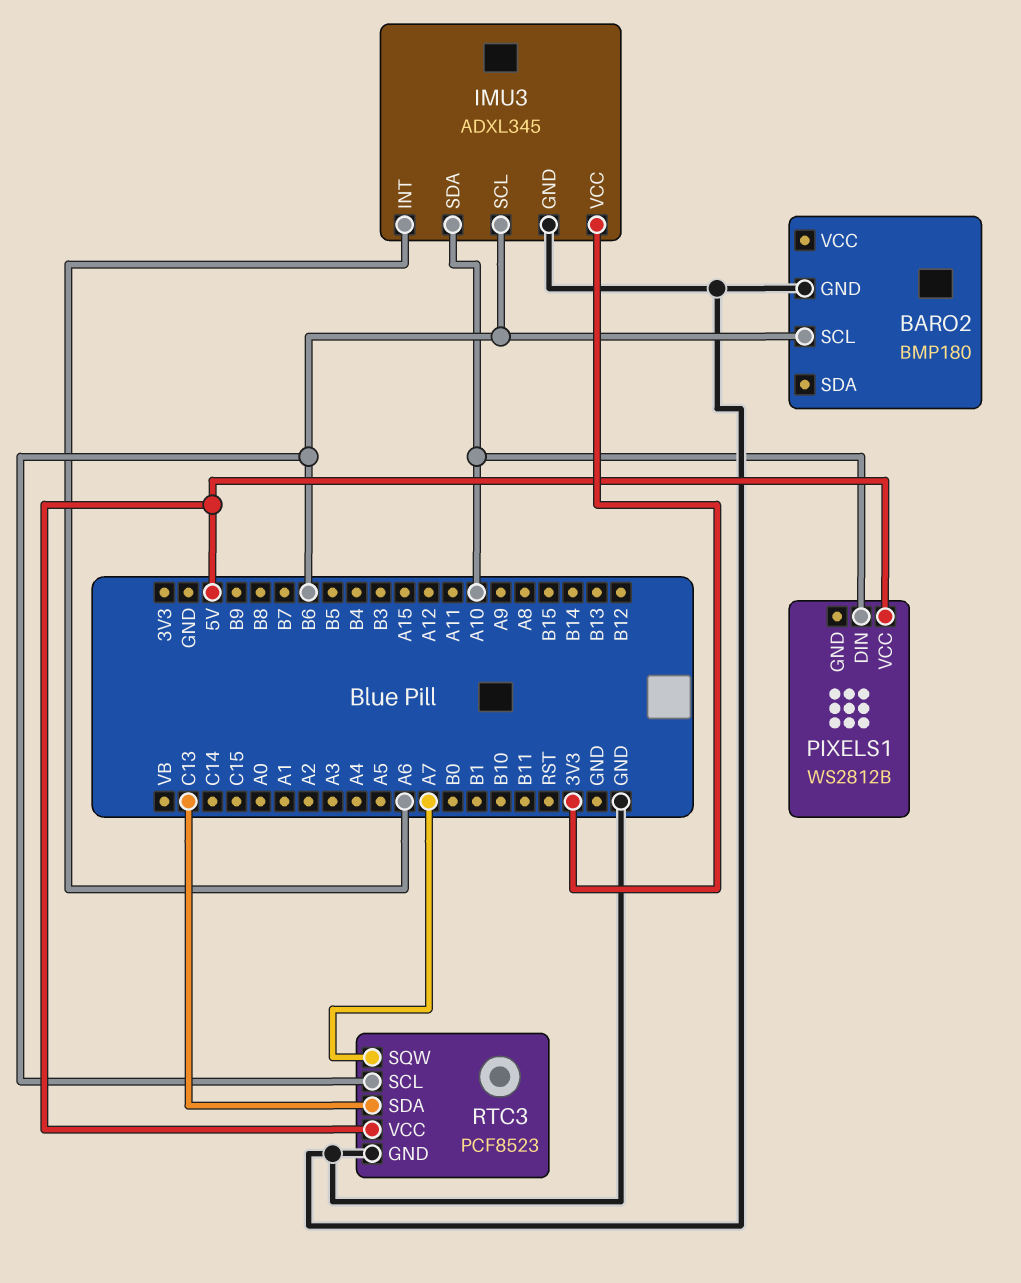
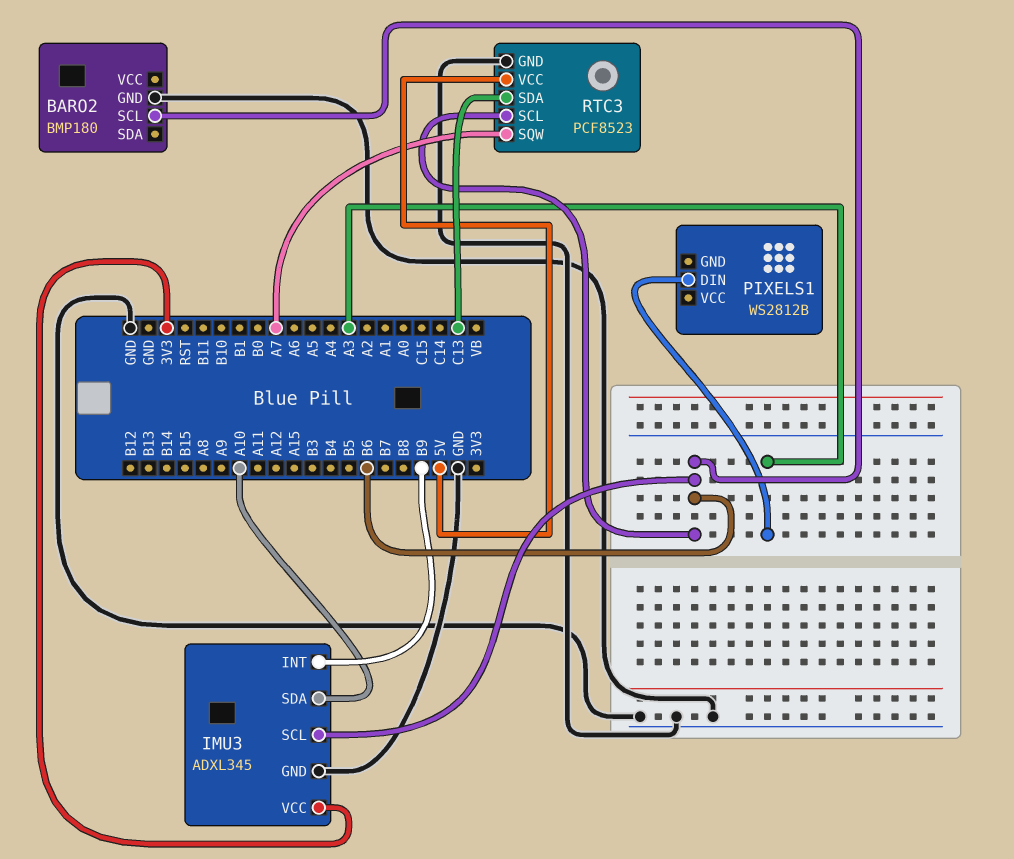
IMU3 pin INT: A6 -> B9
PIXELS1 pin DIN: A10 -> A3
PIXELS1 pin VCC: 5V -> none

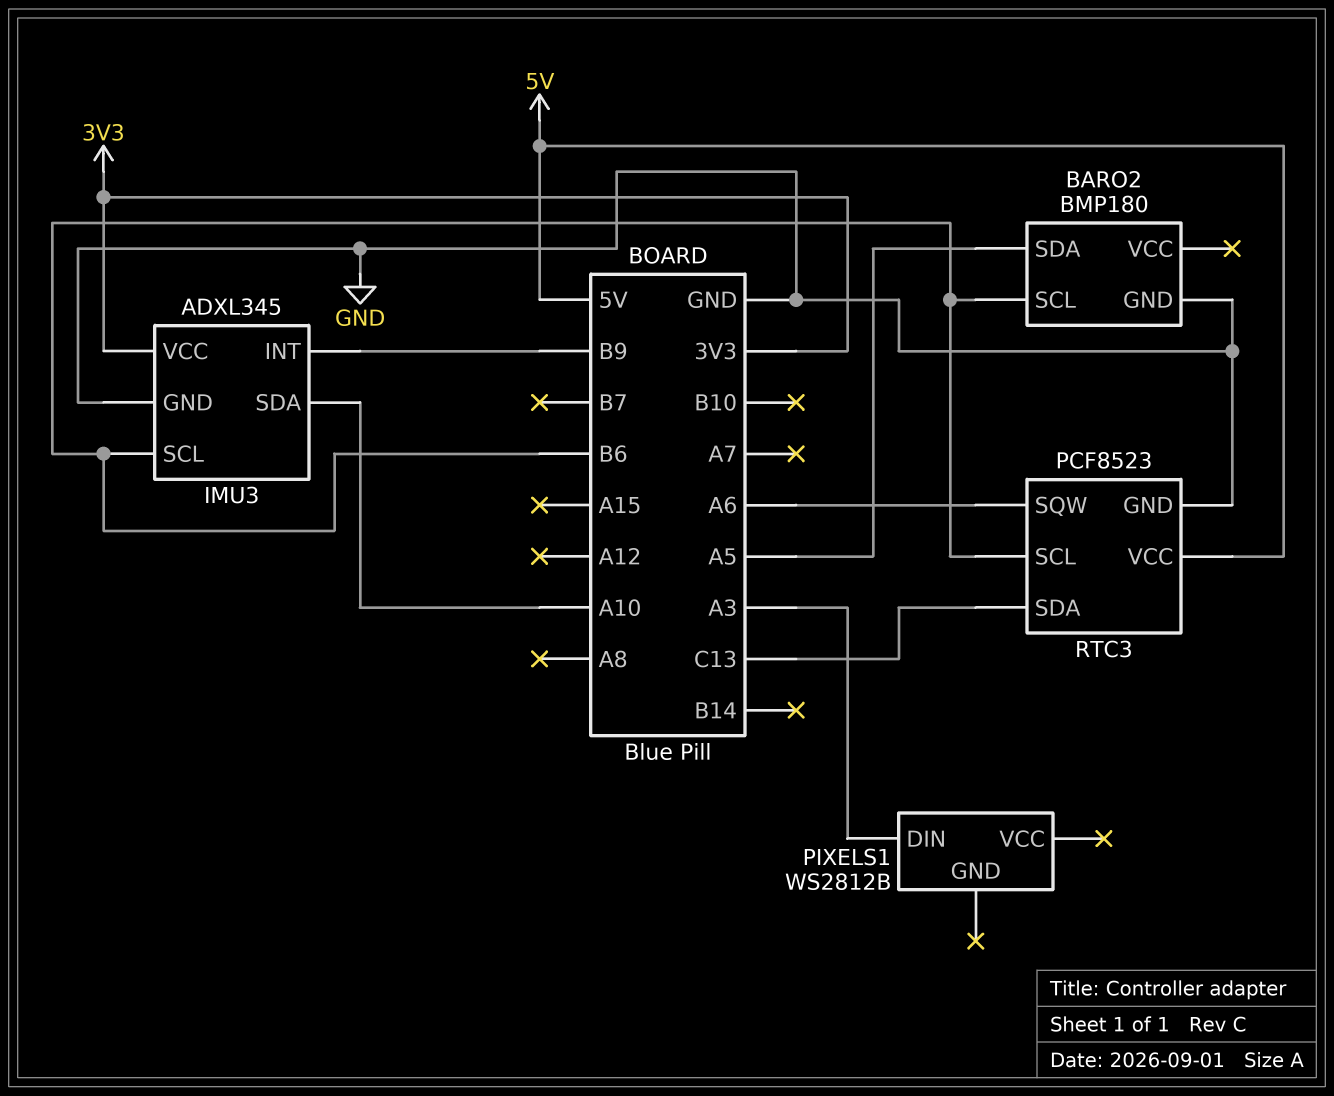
BARO2 pin SDA: none -> A5
RTC3 pin SQW: A7 -> A6

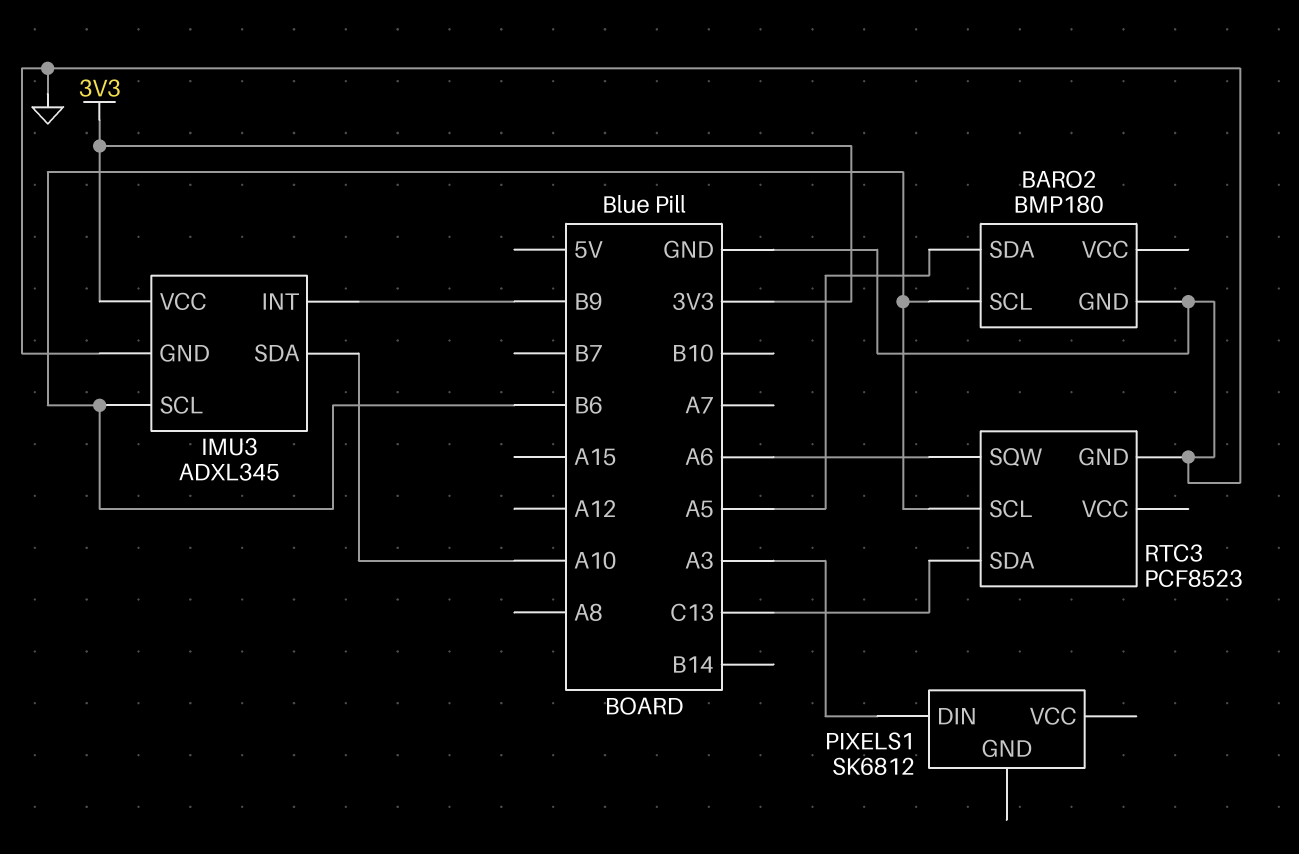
PIXELS1: WS2812B -> SK6812
RTC3 pin VCC: 5V -> none

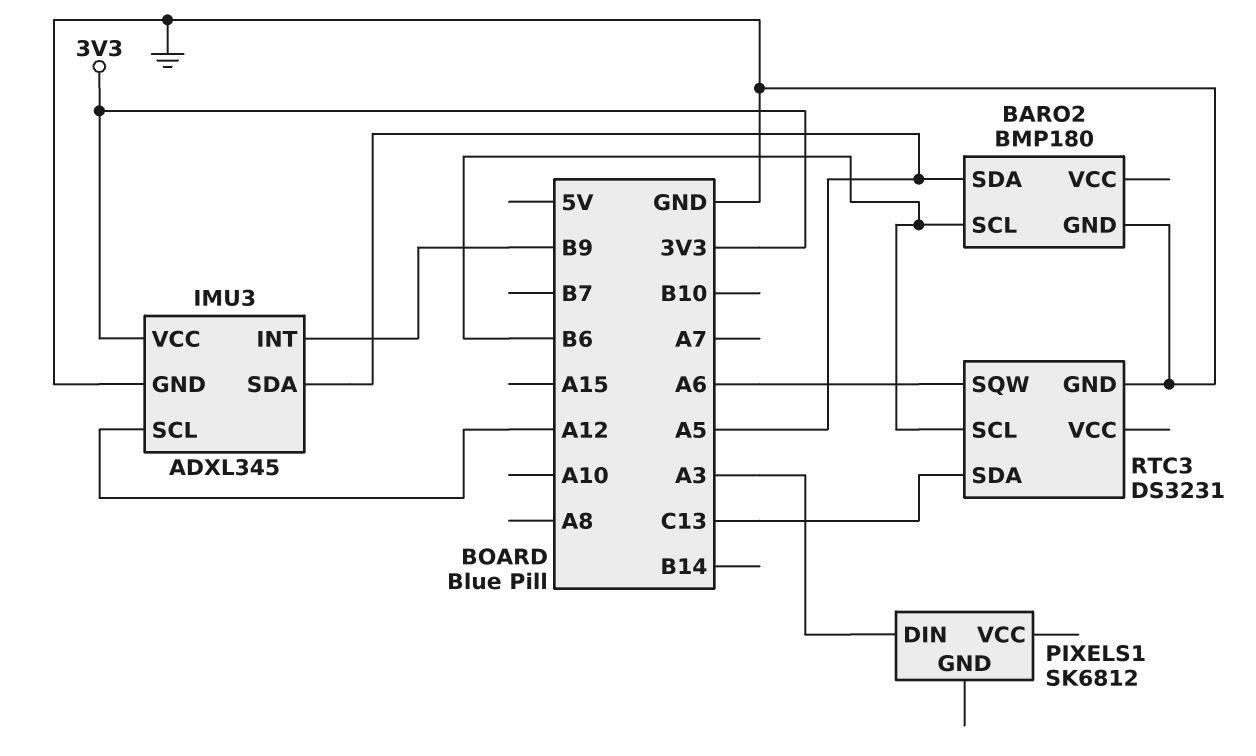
IMU3 pin SCL: B6 -> A12
IMU3 pin SDA: A10 -> A5
RTC3: PCF8523 -> DS3231

